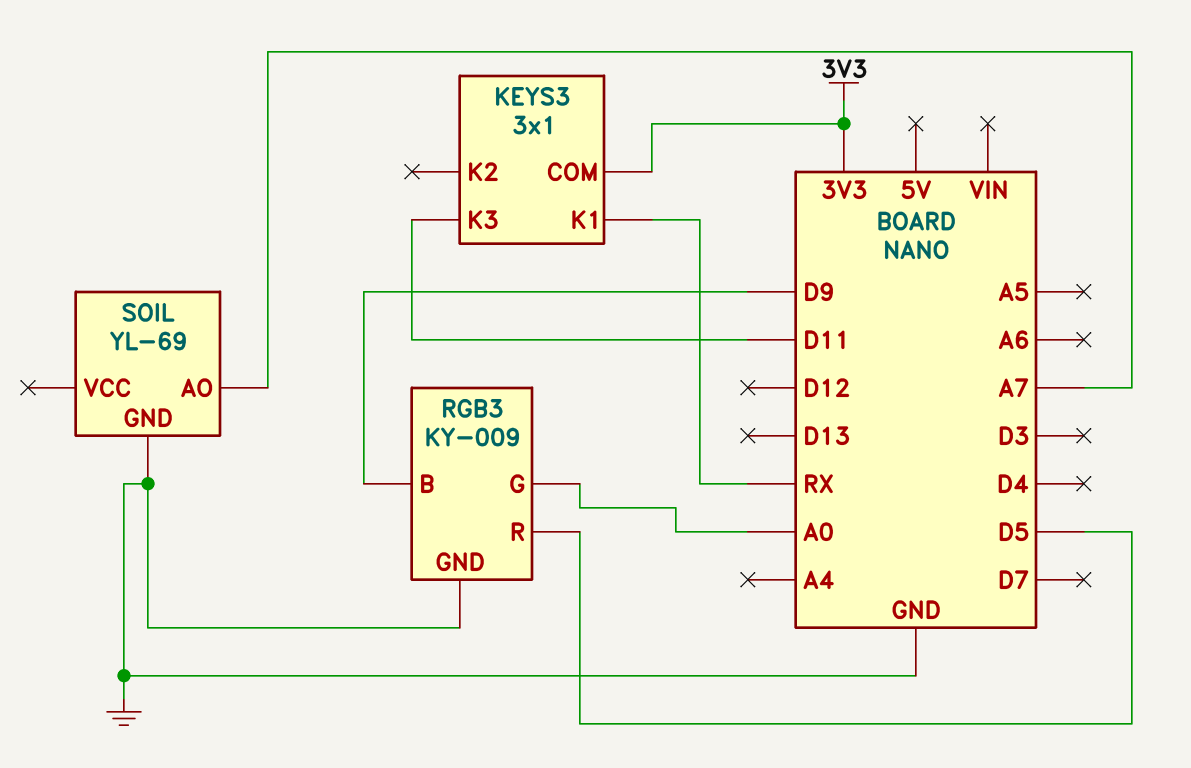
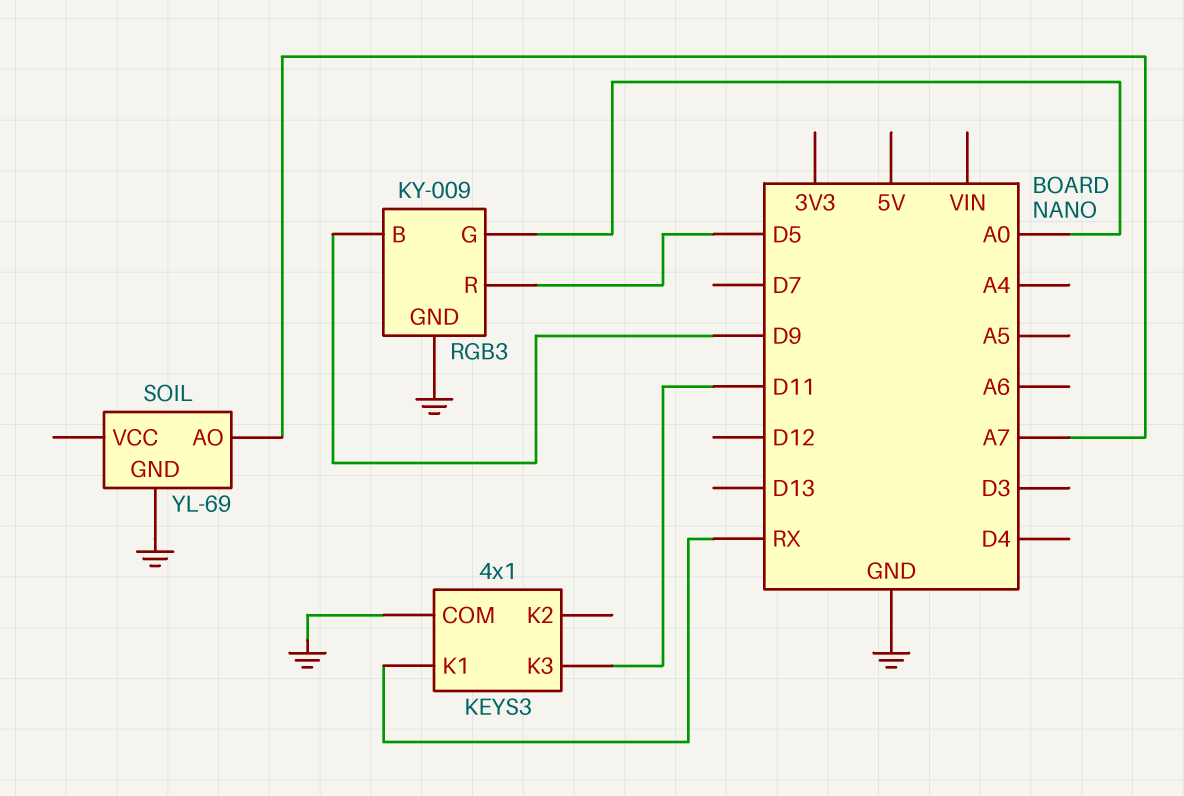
KEYS3: 3x1 -> 4x1
KEYS3 pin COM: 3V3 -> GND

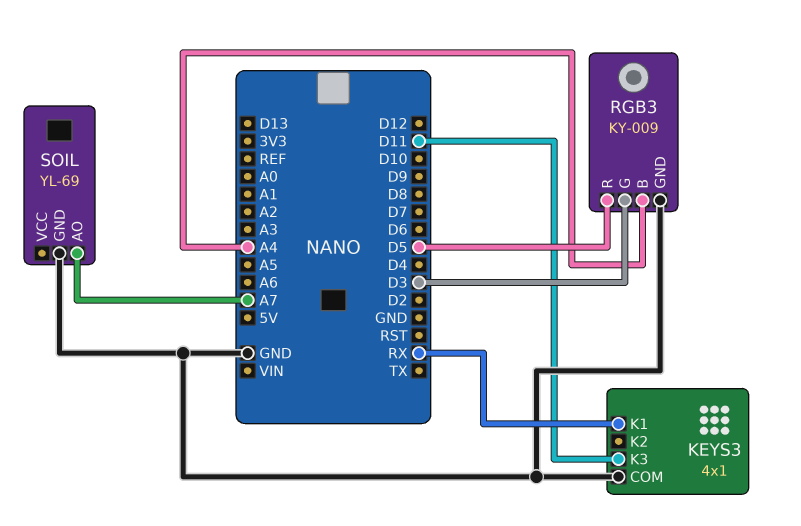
RGB3 pin B: D9 -> A4
RGB3 pin G: A0 -> D3

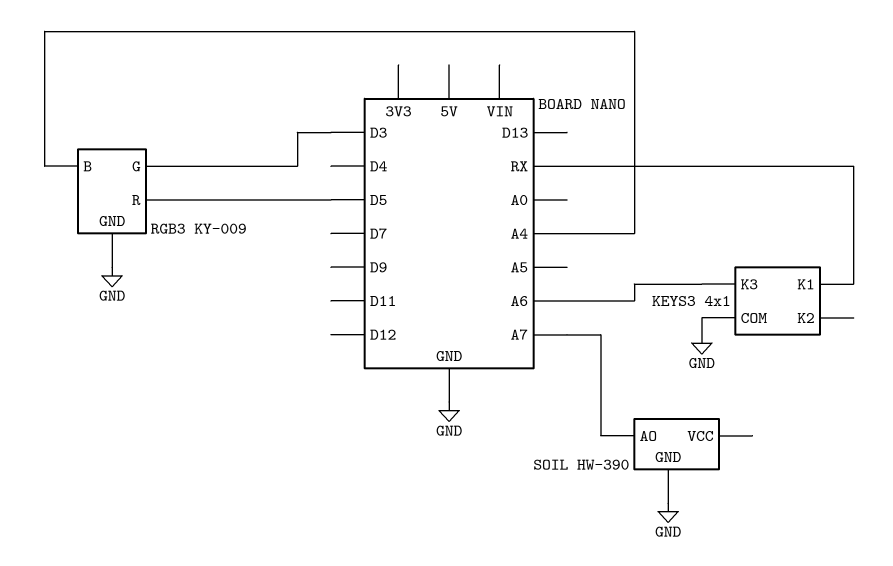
KEYS3 pin K3: D11 -> A6
SOIL: YL-69 -> HW-390

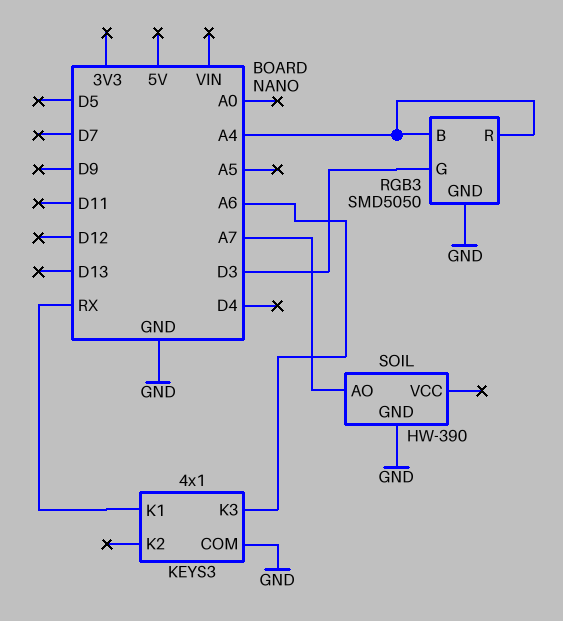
RGB3: KY-009 -> SMD5050
RGB3 pin R: D5 -> A4

